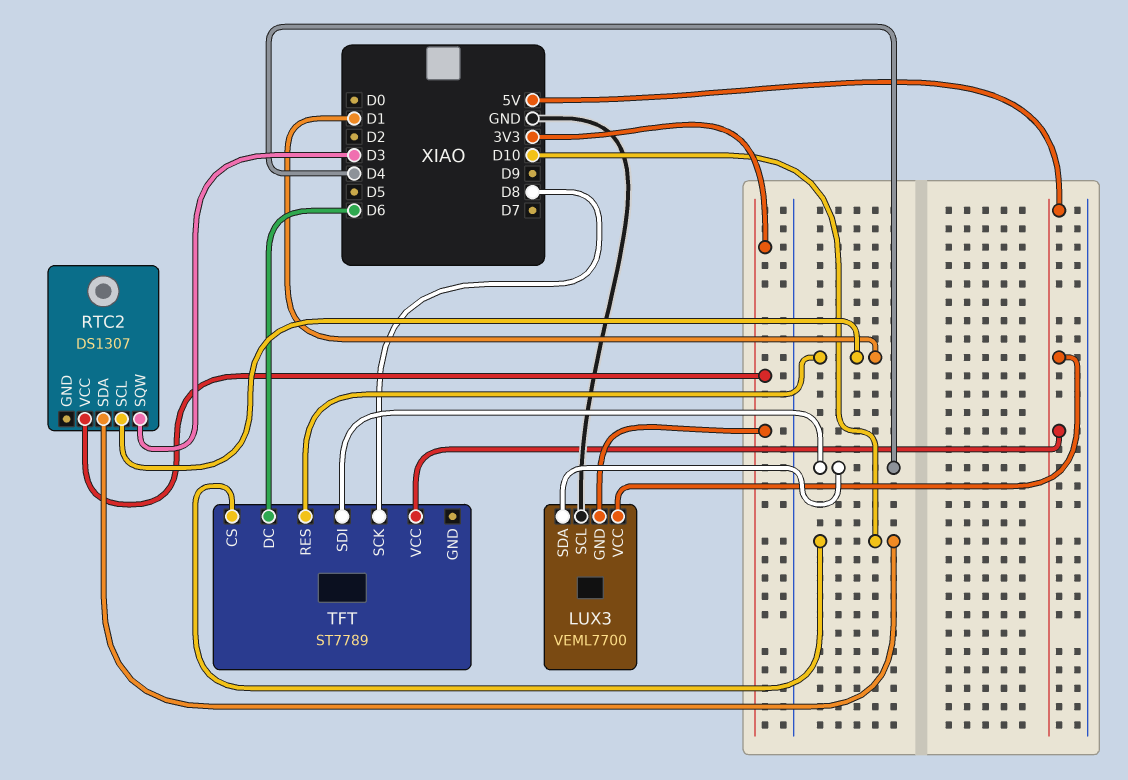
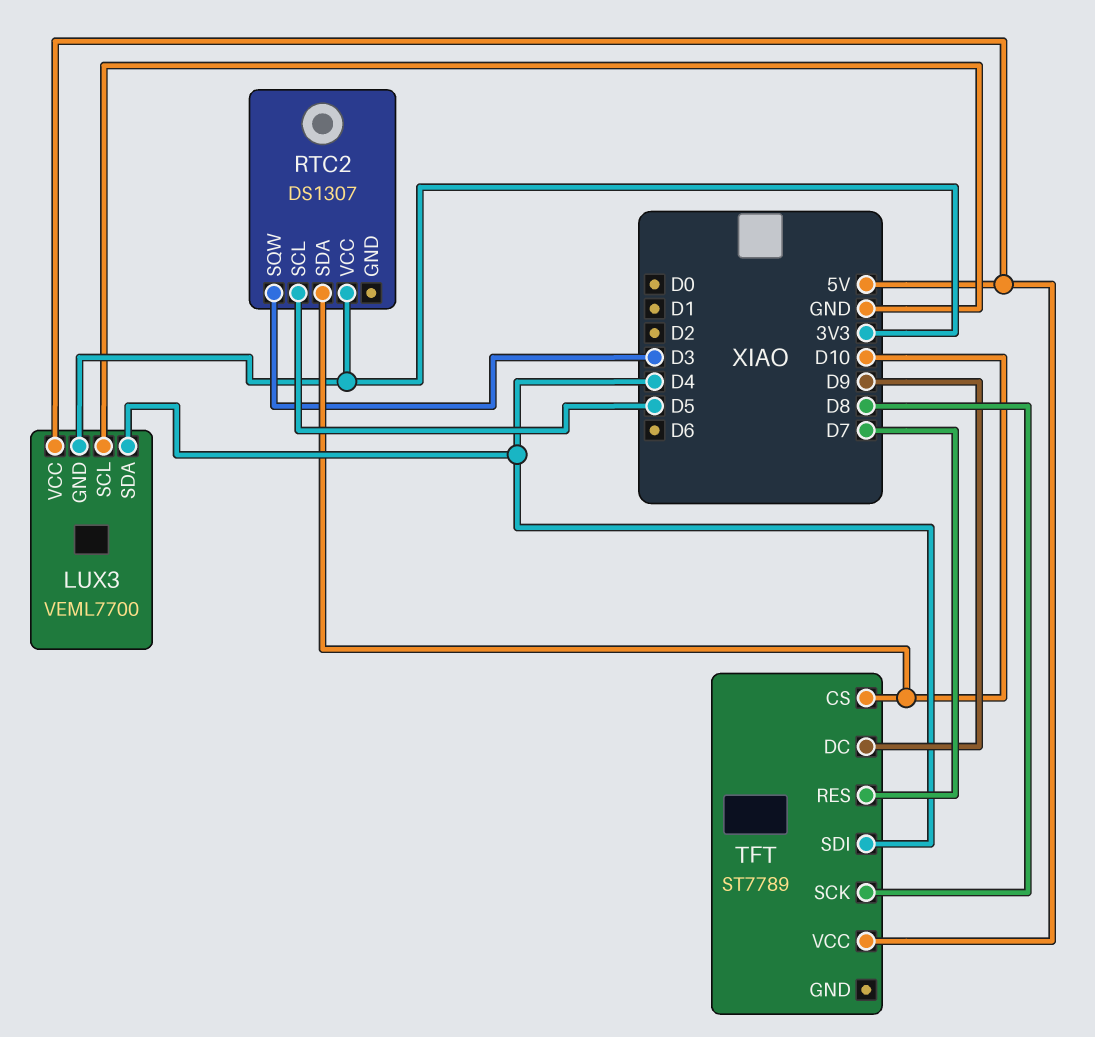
RTC2 pin SCL: D1 -> D5
TFT pin DC: D6 -> D9
TFT pin RES: D1 -> D7

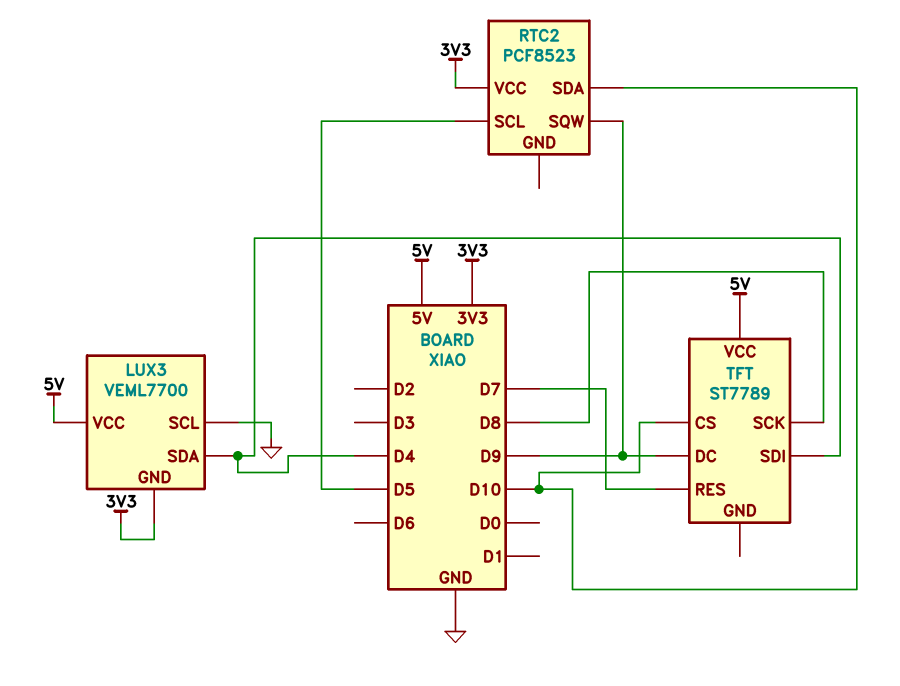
RTC2: DS1307 -> PCF8523
RTC2 pin SQW: D3 -> D9

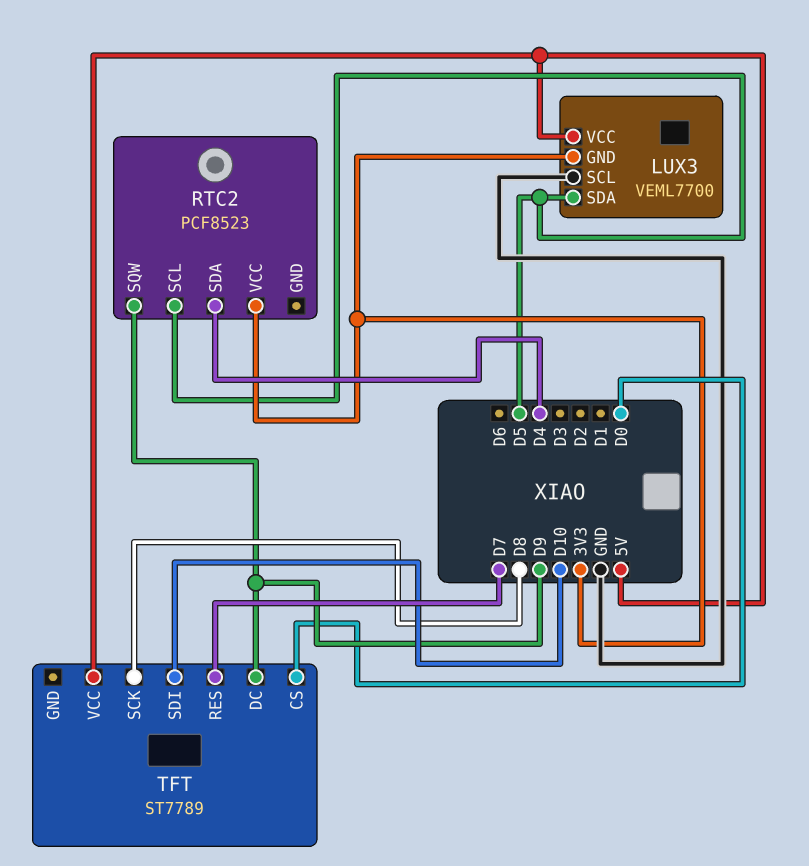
LUX3 pin SDA: D4 -> D5
RTC2 pin SDA: D10 -> D4
TFT pin CS: D10 -> D0
TFT pin SDI: D4 -> D10

